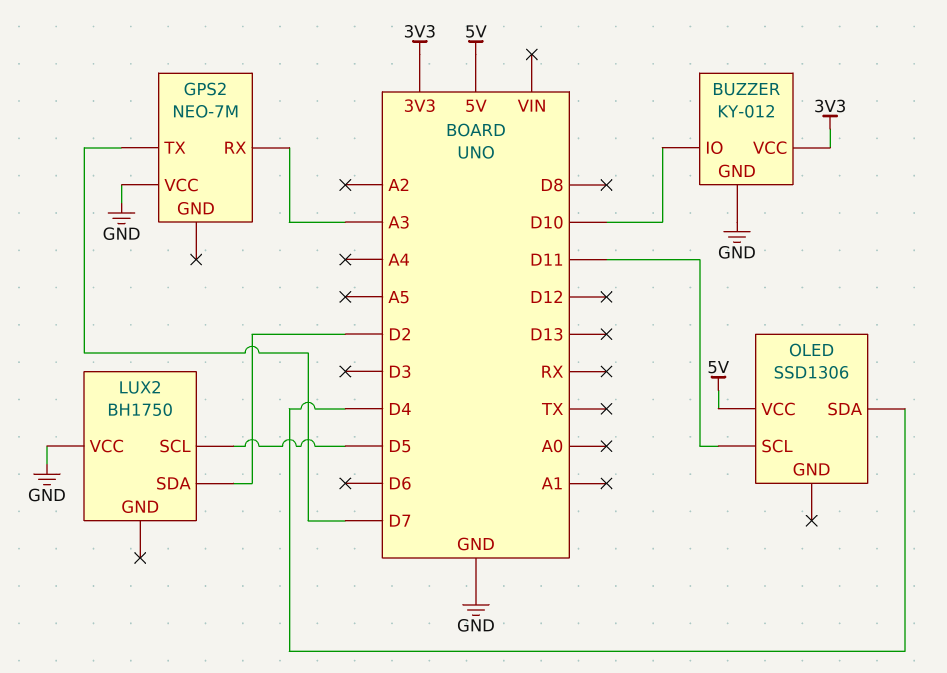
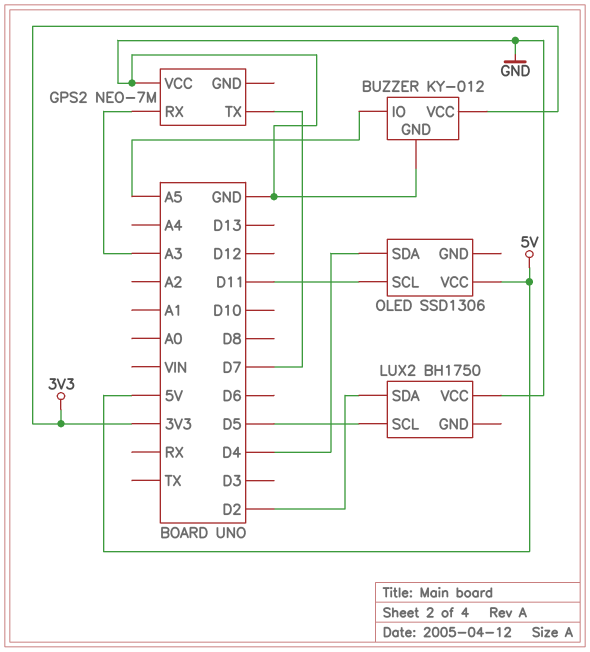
BUZZER pin IO: D10 -> A5

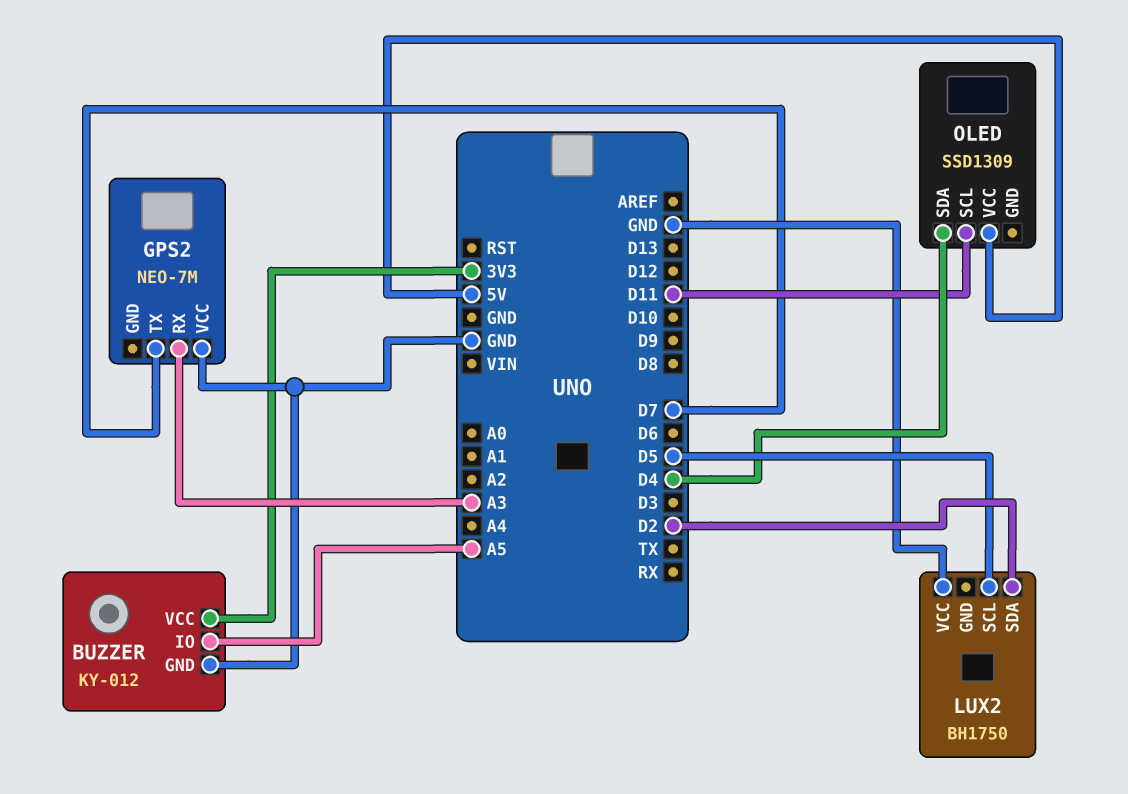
OLED: SSD1306 -> SSD1309

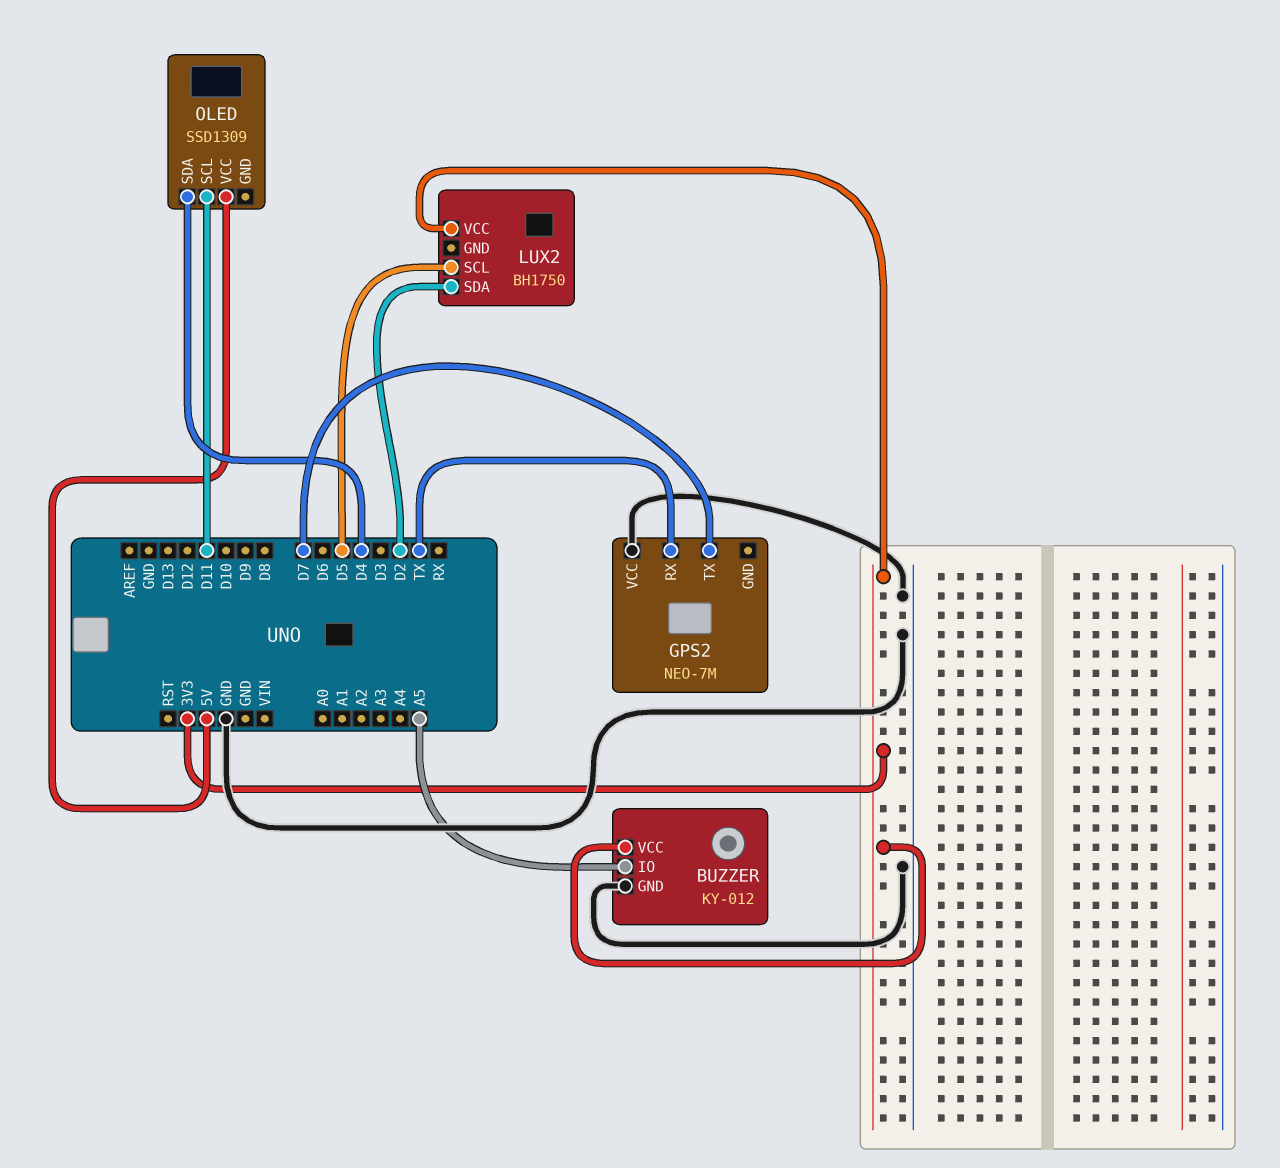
GPS2 pin RX: A3 -> TX
LUX2 pin VCC: GND -> 3V3

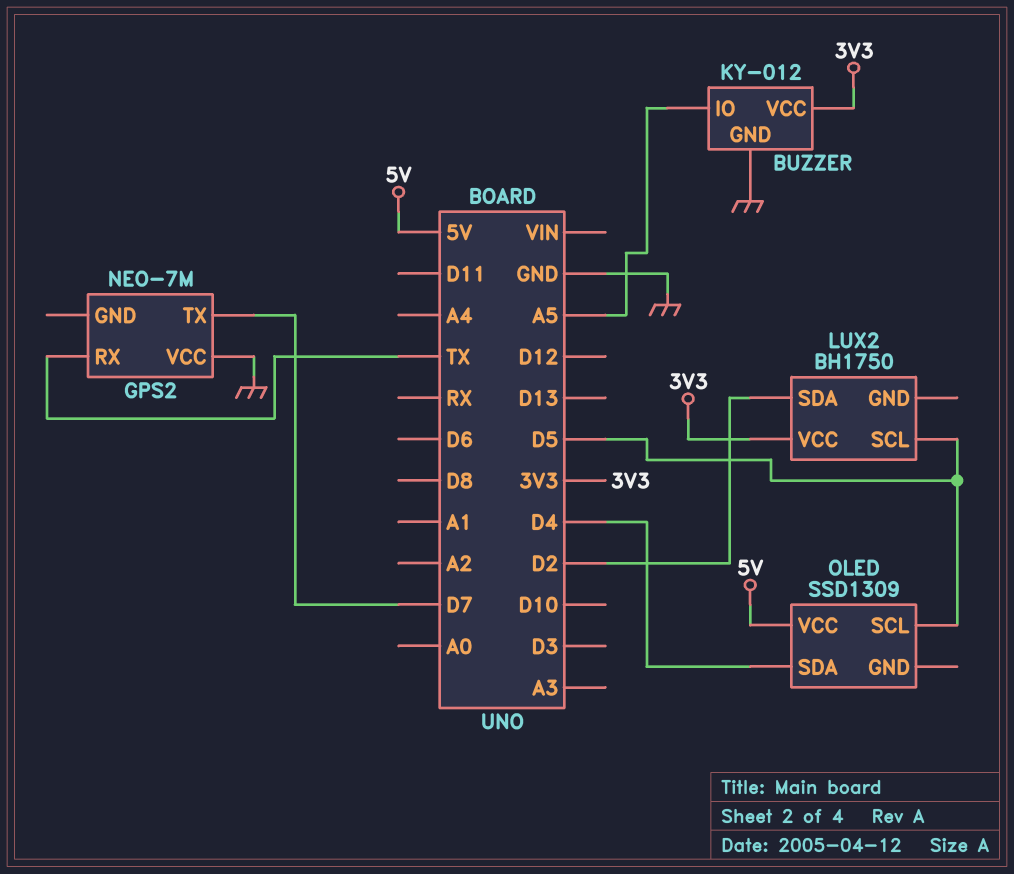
OLED pin SCL: D11 -> D5

